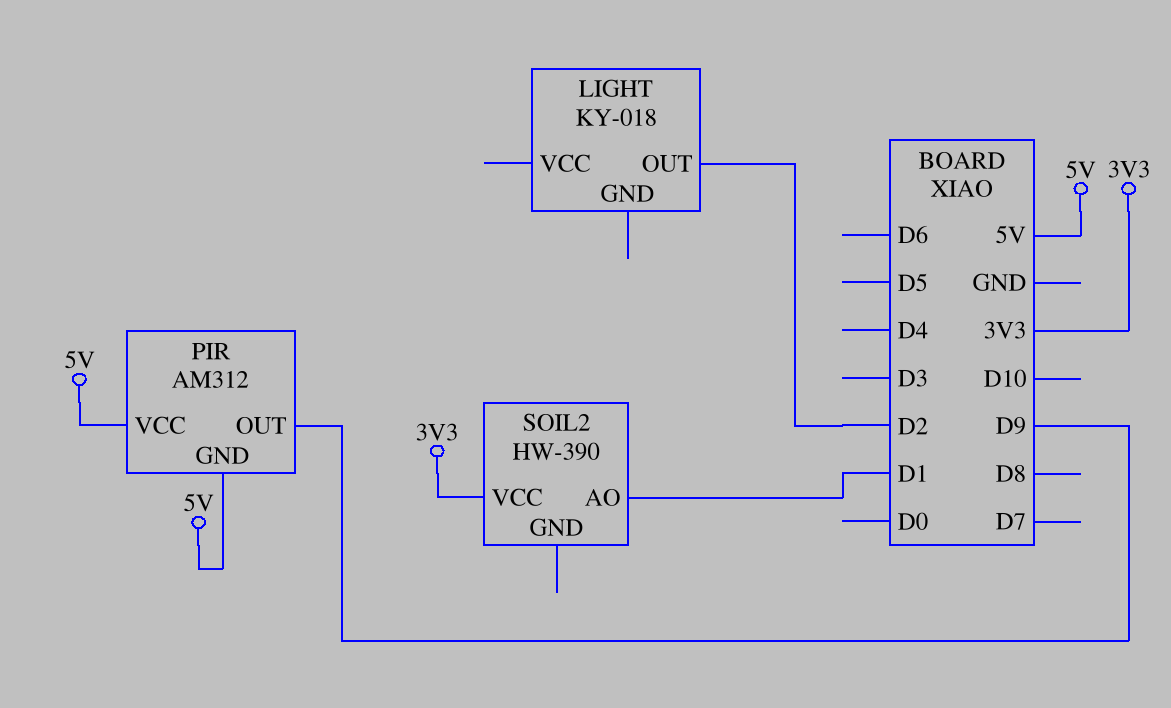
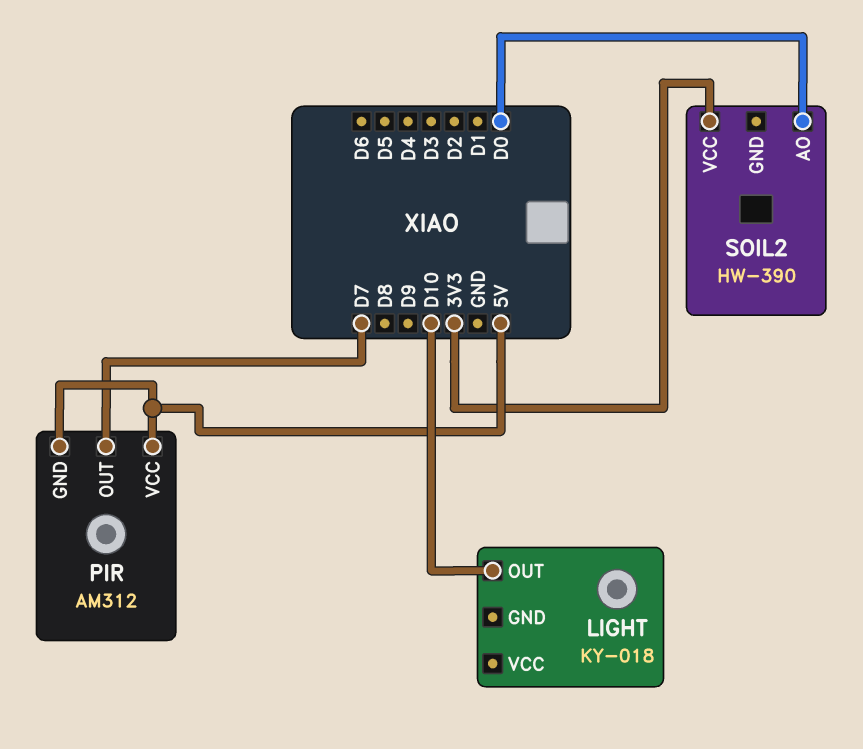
LIGHT pin OUT: D2 -> D10
PIR pin OUT: D9 -> D7
SOIL2 pin AO: D1 -> D0

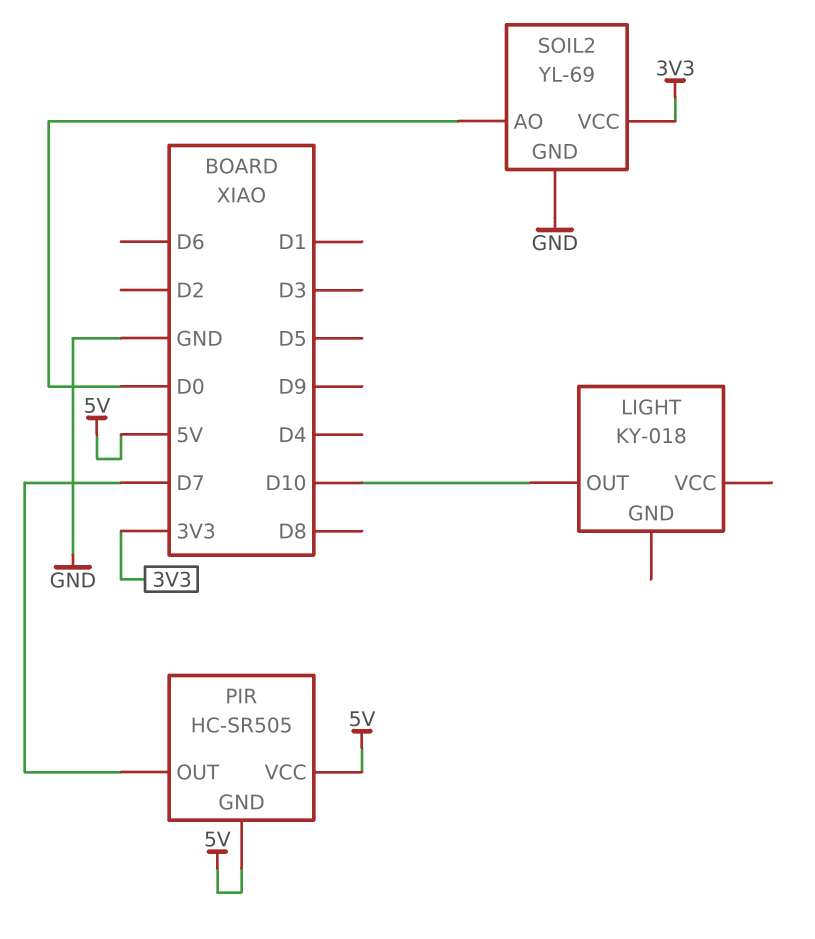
PIR: AM312 -> HC-SR505
SOIL2: HW-390 -> YL-69
SOIL2 pin GND: none -> GND

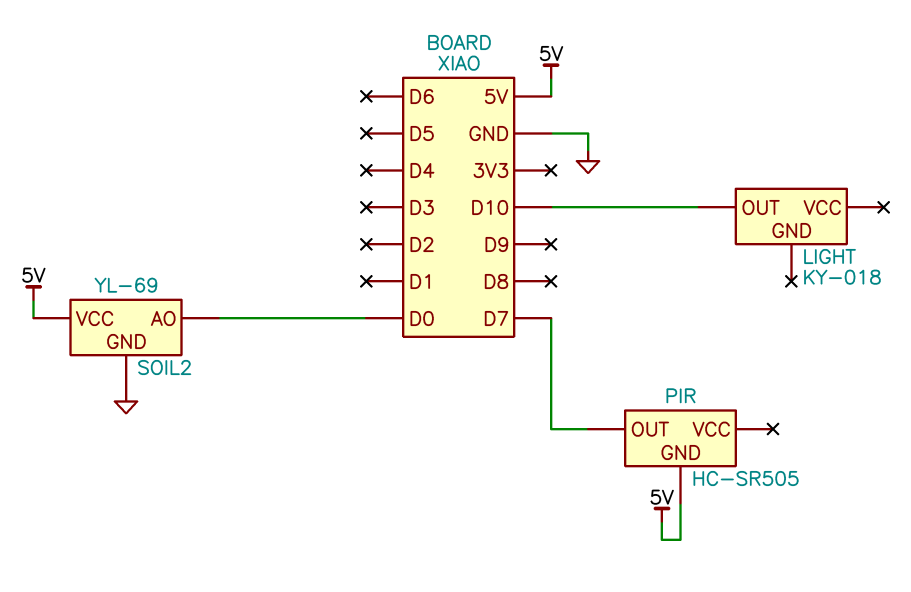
PIR pin VCC: 5V -> none
SOIL2 pin VCC: 3V3 -> 5V

